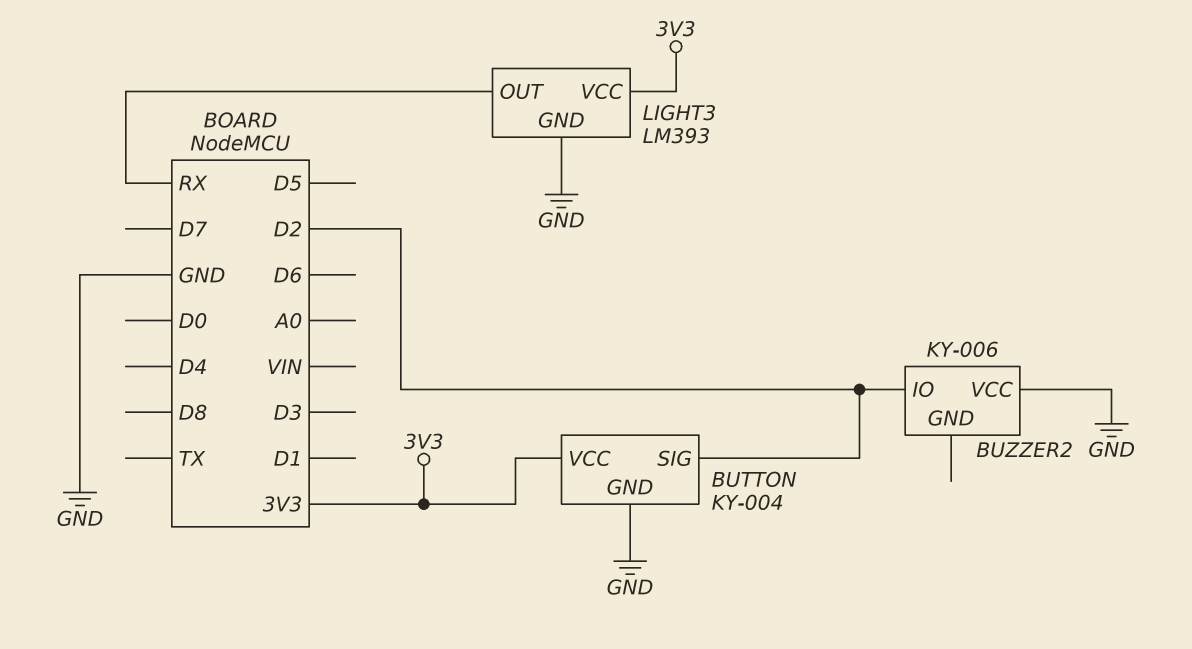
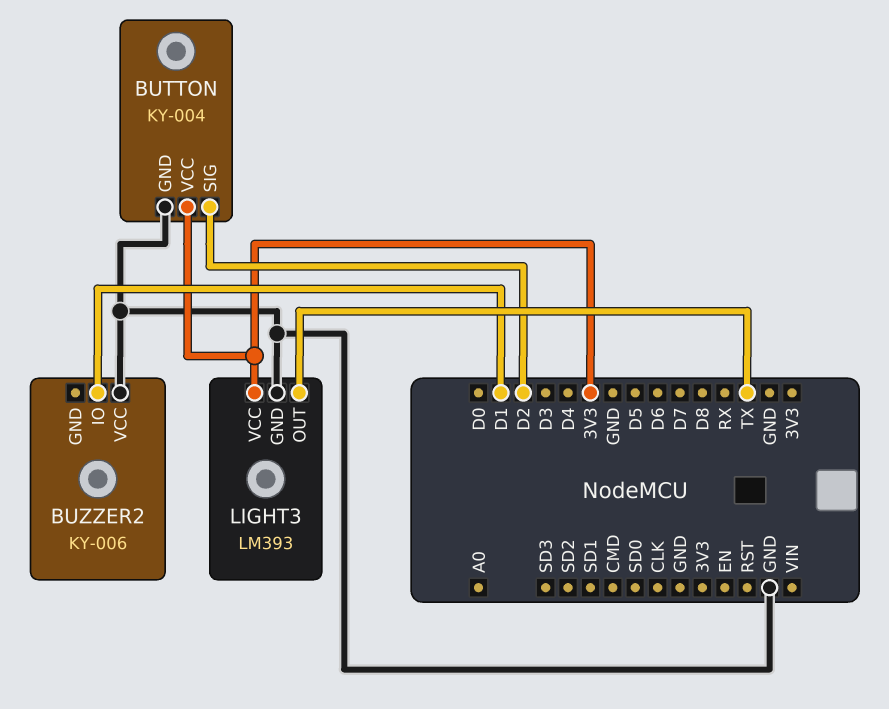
BUZZER2 pin IO: D2 -> D1
LIGHT3 pin OUT: RX -> TX

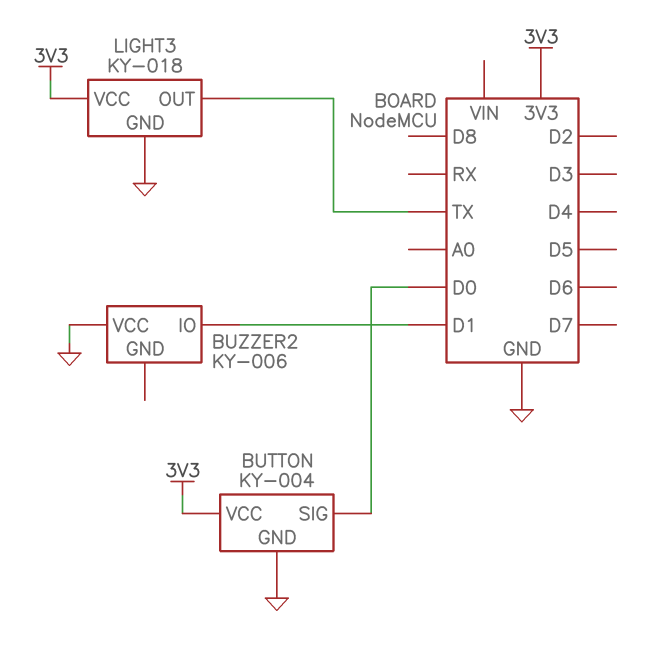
BUTTON pin SIG: D2 -> D0
LIGHT3: LM393 -> KY-018

